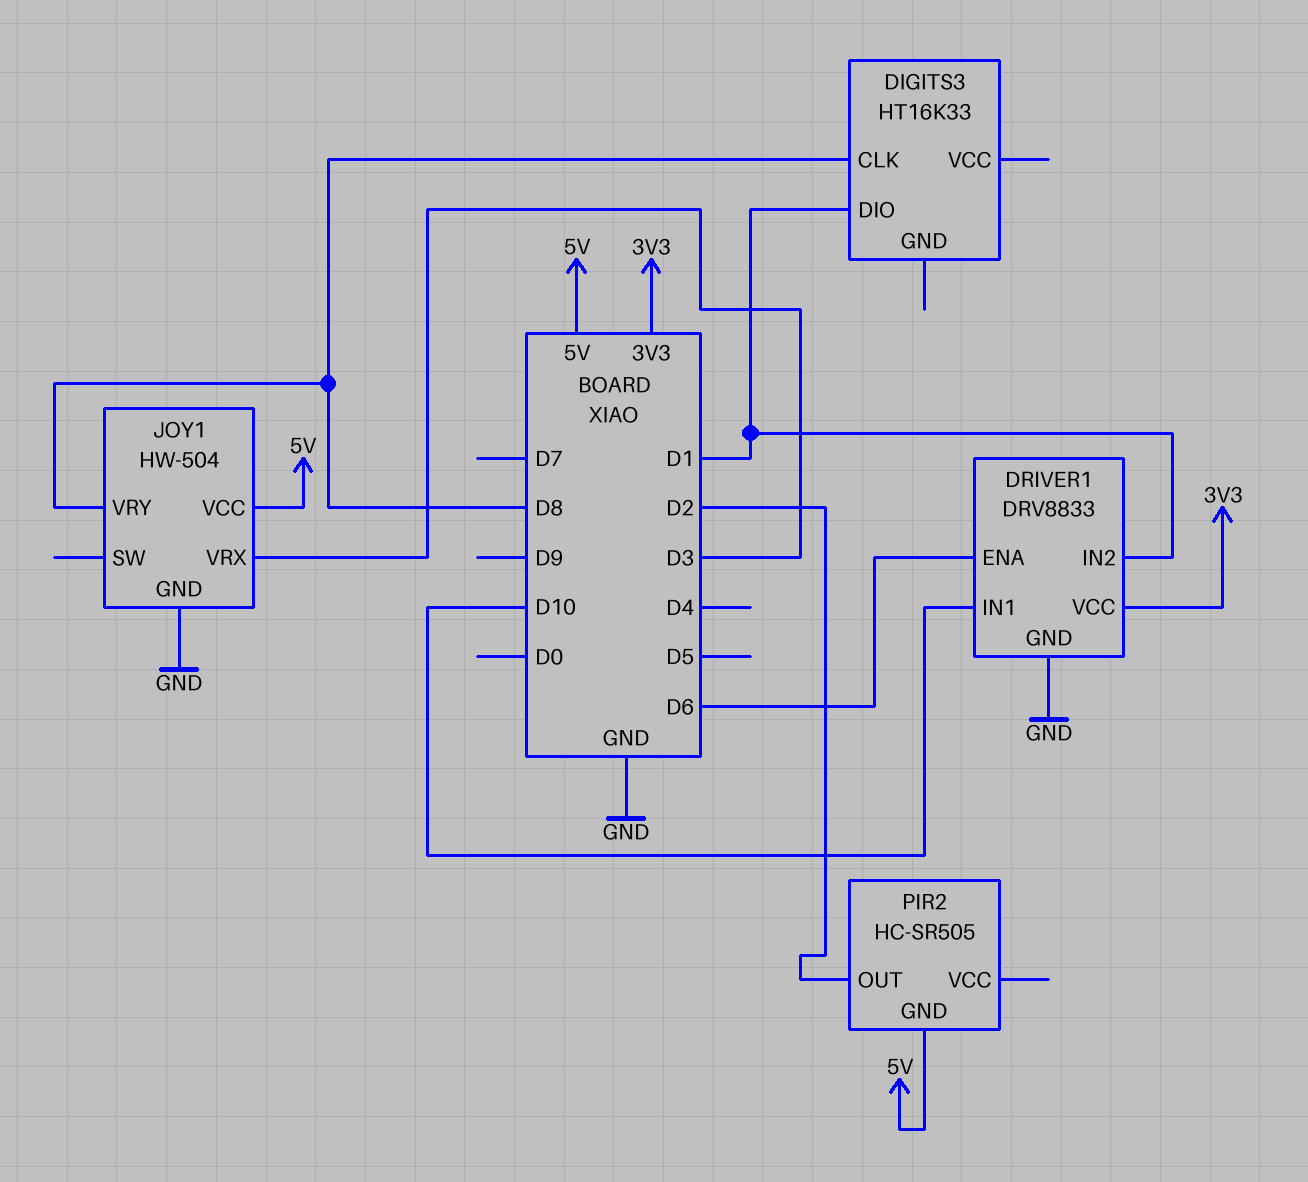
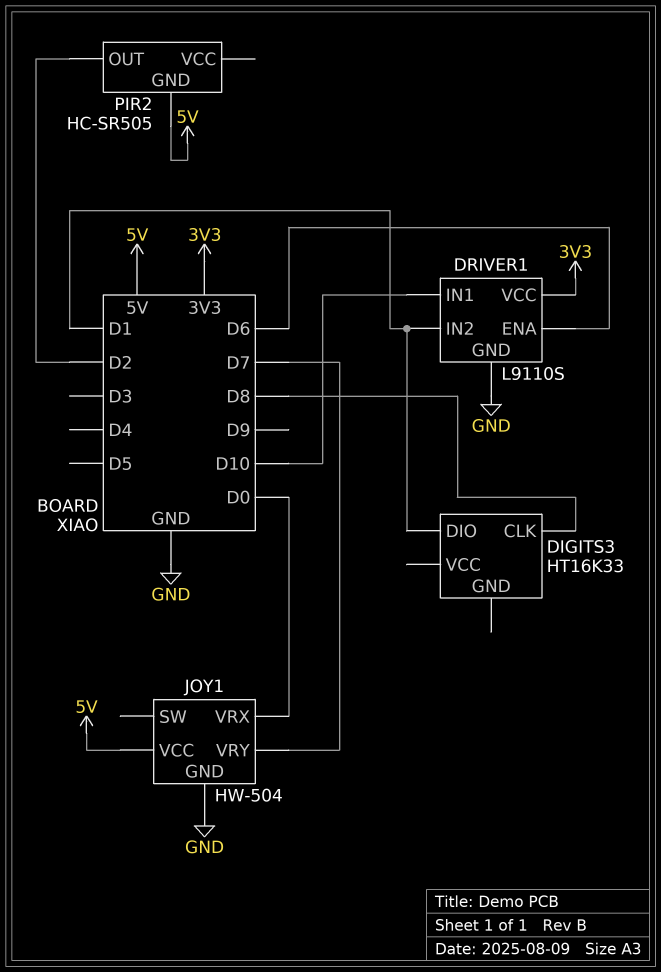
DRIVER1: DRV8833 -> L9110S
JOY1 pin VRX: D3 -> D0
JOY1 pin VRY: D8 -> D7

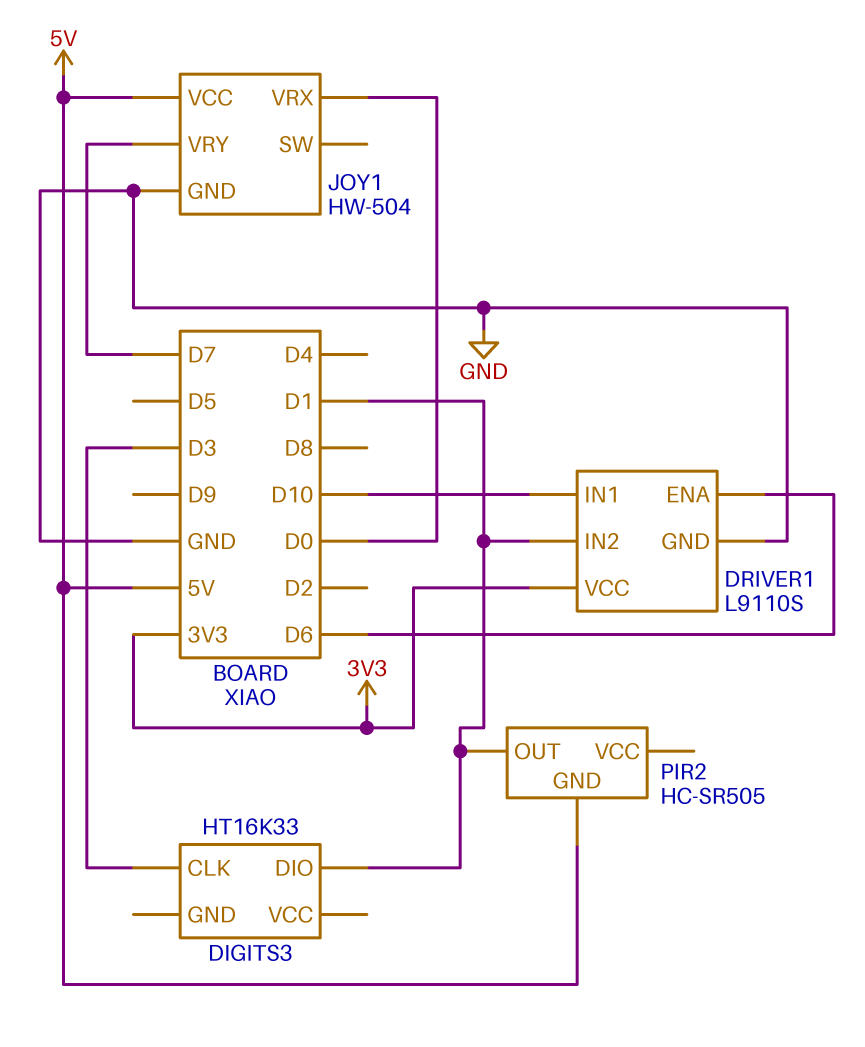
DIGITS3 pin CLK: D8 -> D3
PIR2 pin OUT: D2 -> D1

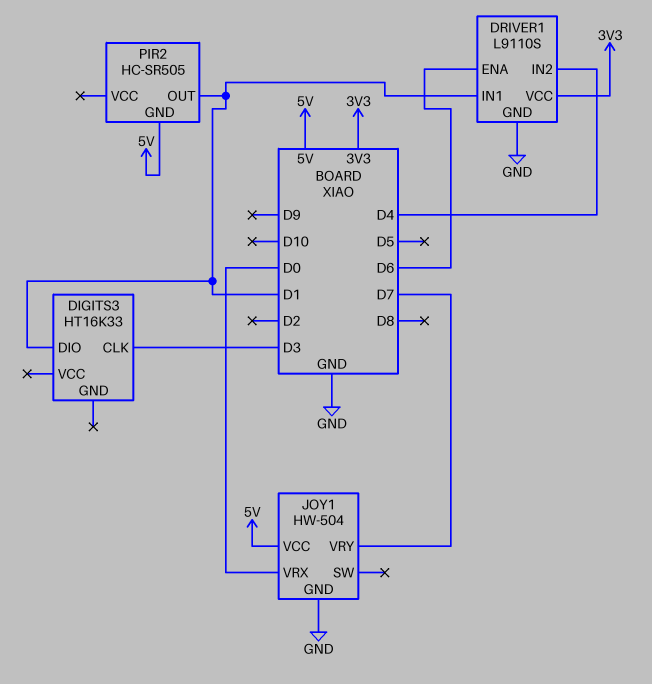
DRIVER1 pin IN1: D10 -> D1
DRIVER1 pin IN2: D1 -> D4

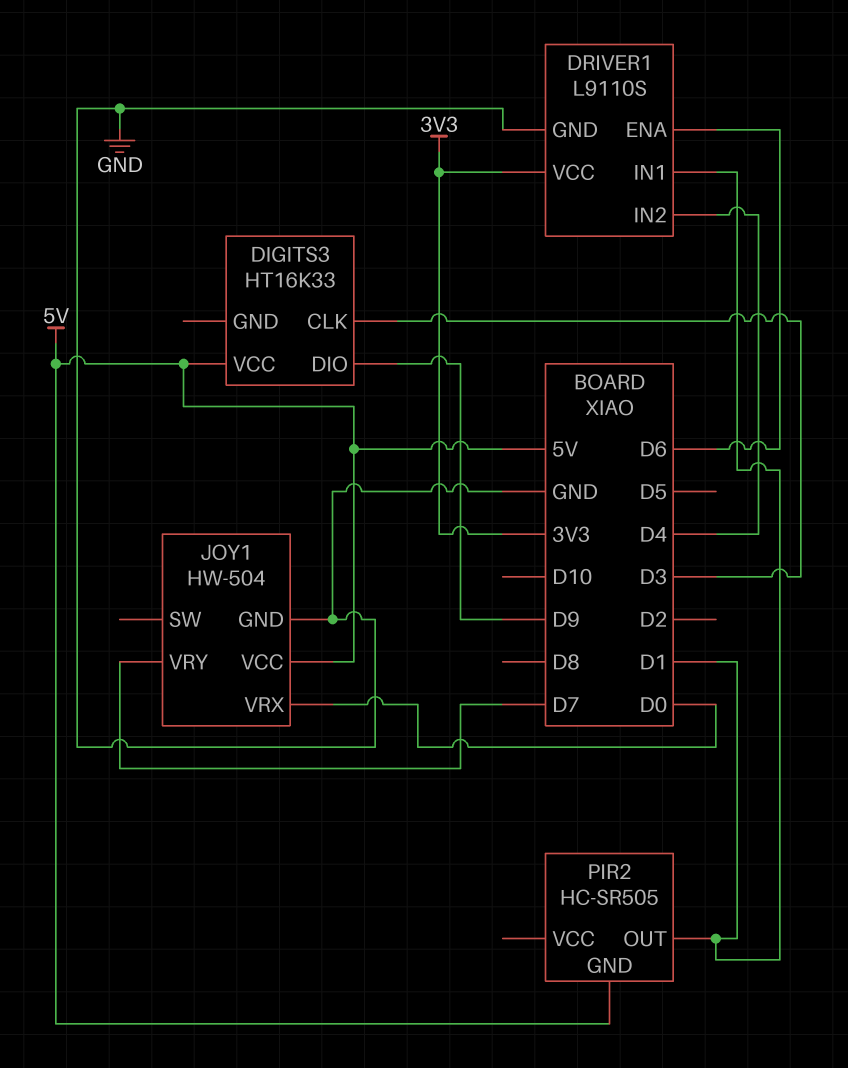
DIGITS3 pin DIO: D1 -> D9
DIGITS3 pin VCC: none -> 5V

